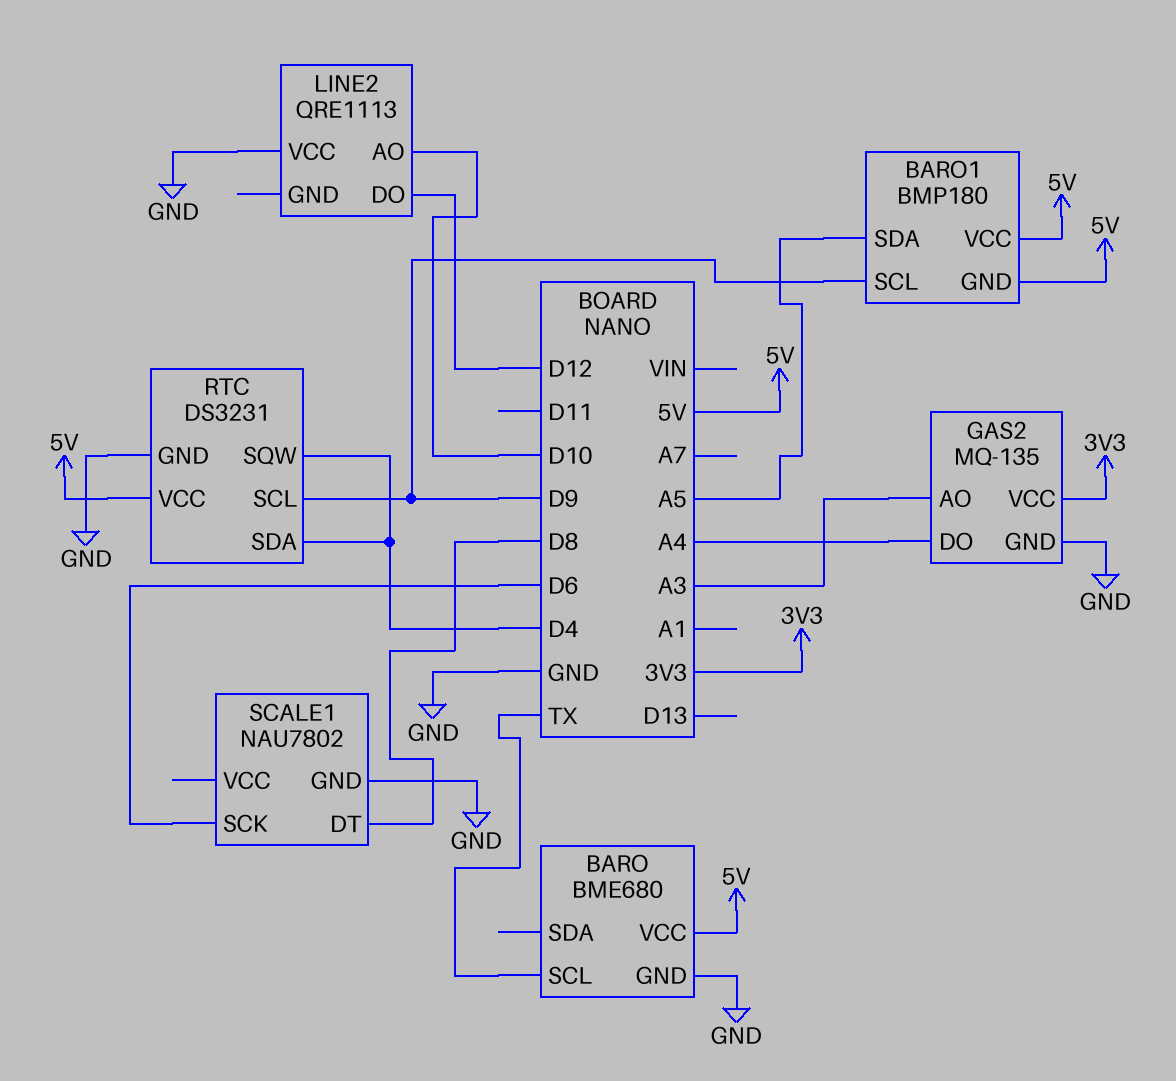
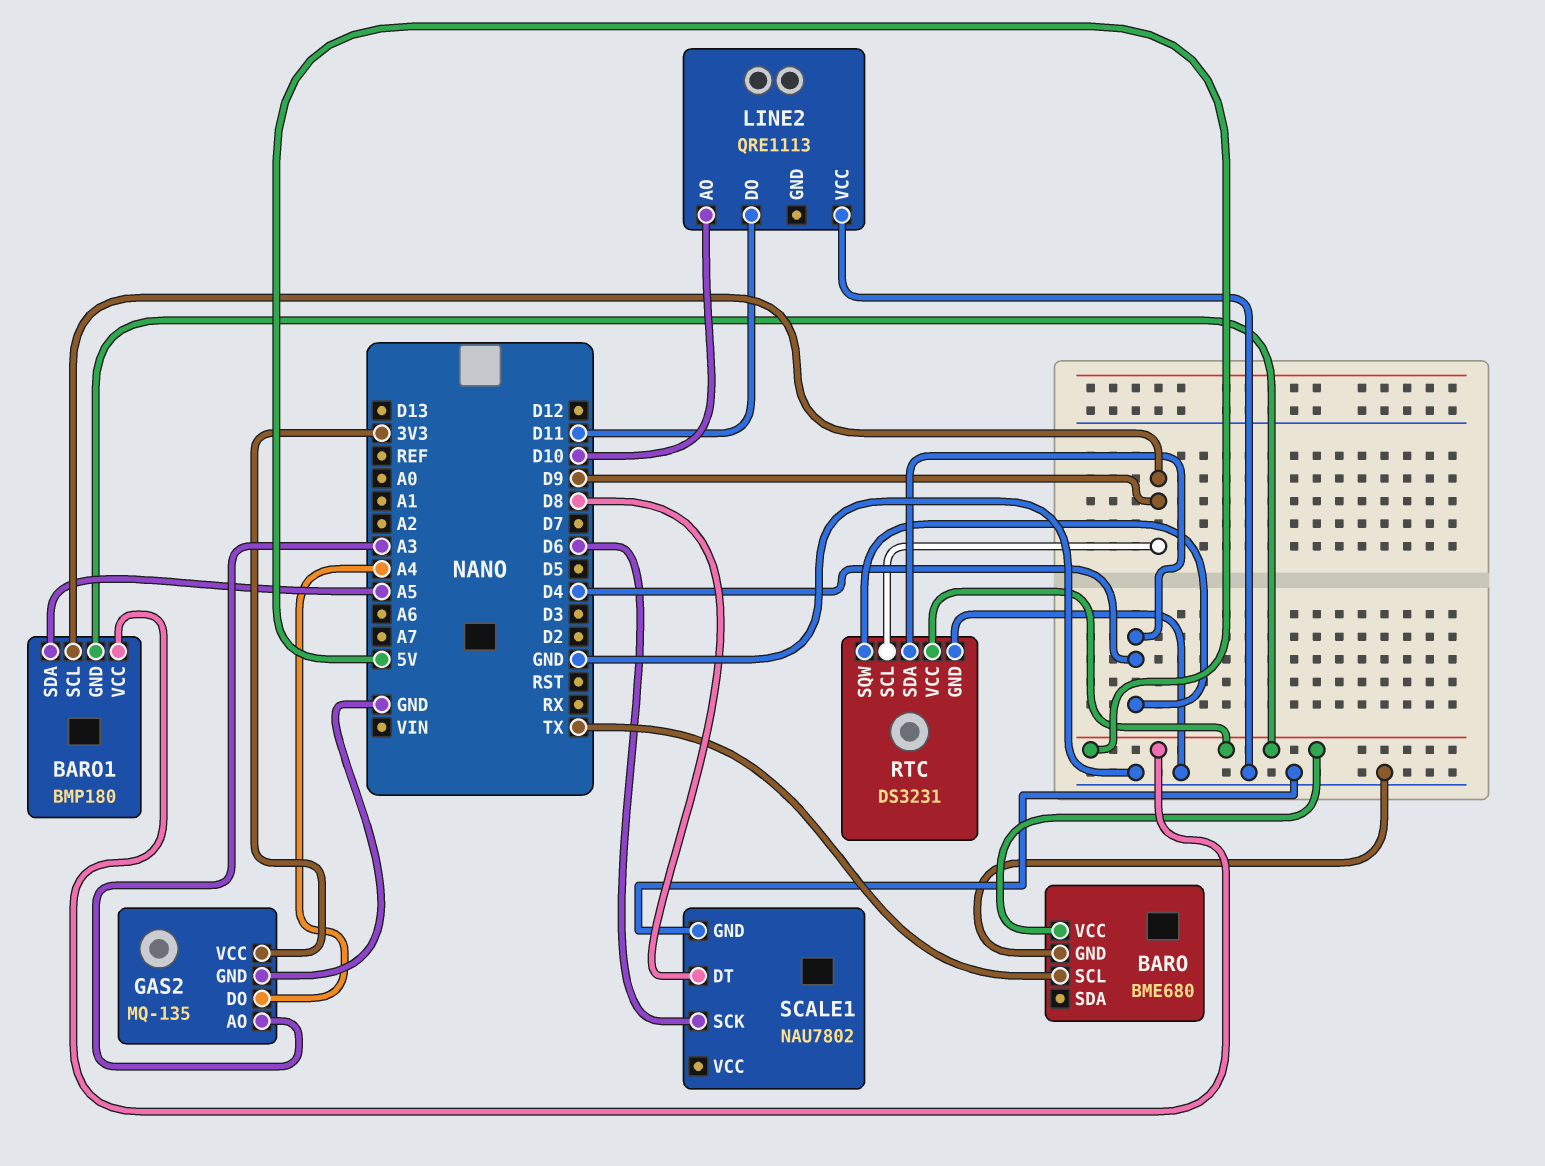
LINE2 pin DO: D12 -> D11

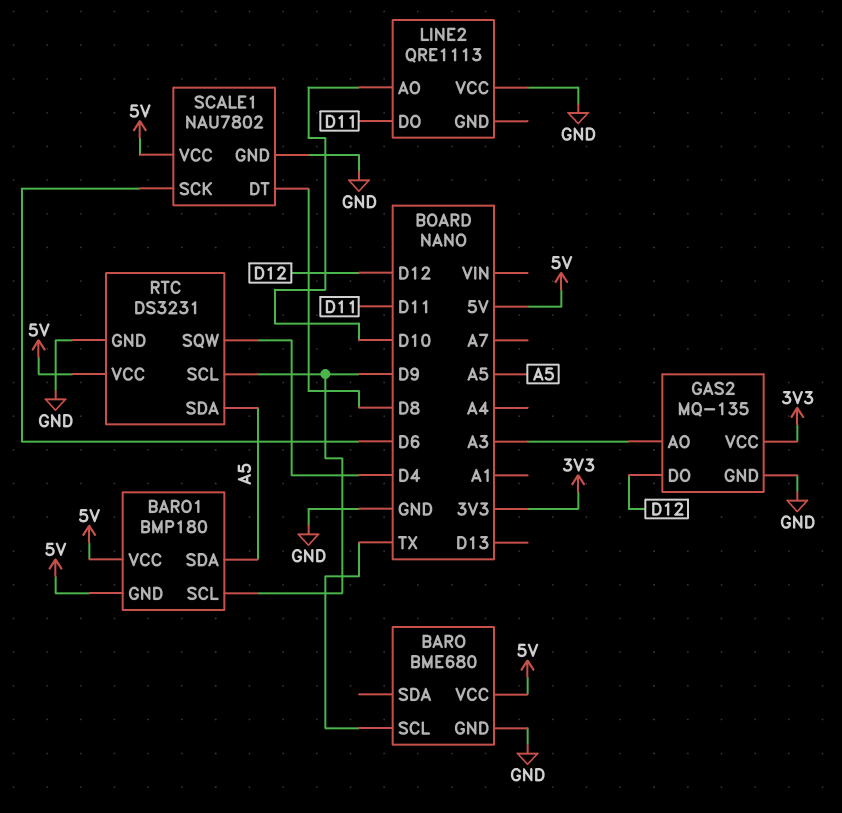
GAS2 pin DO: A4 -> D12
RTC pin SDA: D4 -> A5
SCALE1 pin VCC: none -> 5V

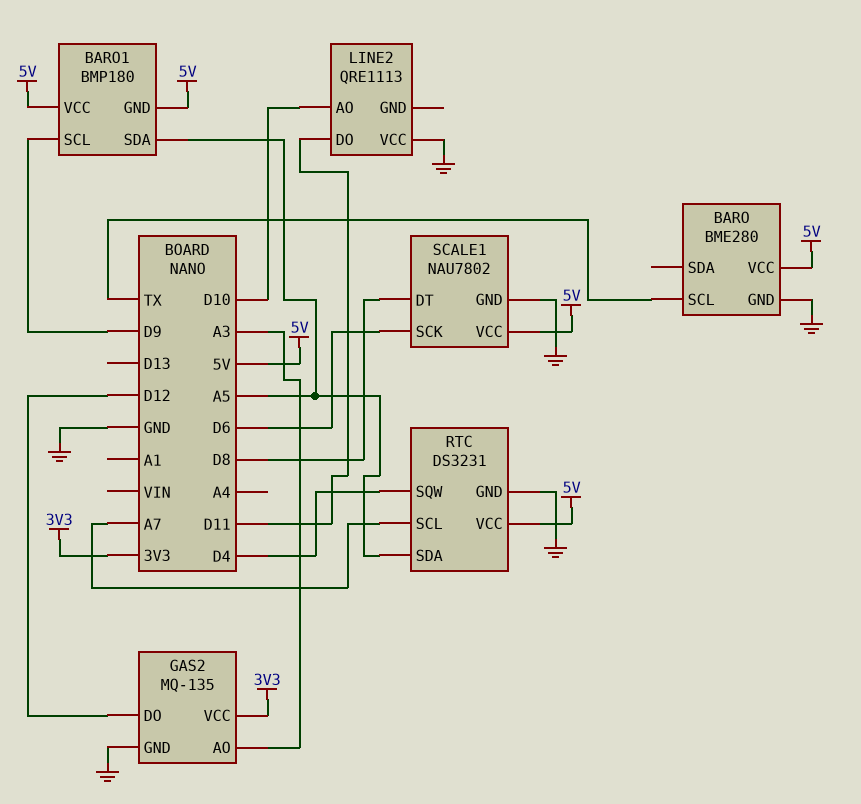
BARO: BME680 -> BME280
RTC pin SCL: D9 -> A7

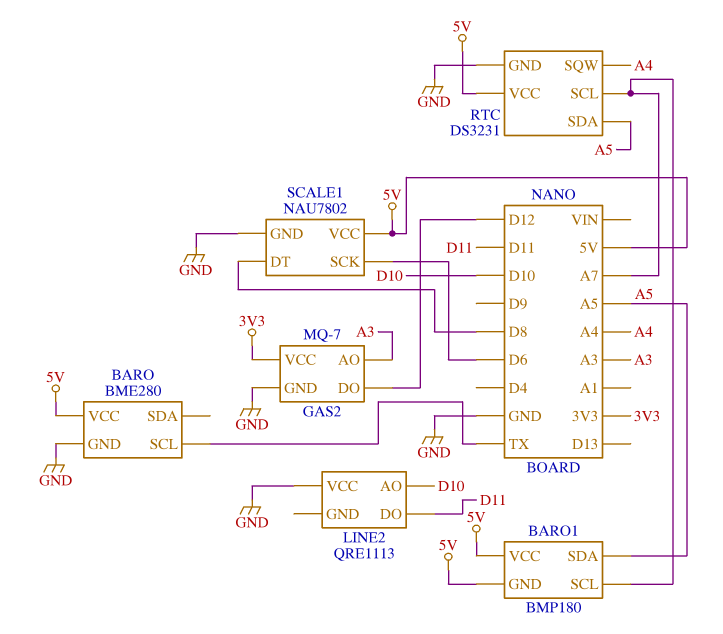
BARO1 pin SCL: D9 -> A7
GAS2: MQ-135 -> MQ-7
RTC pin SQW: D4 -> A4

